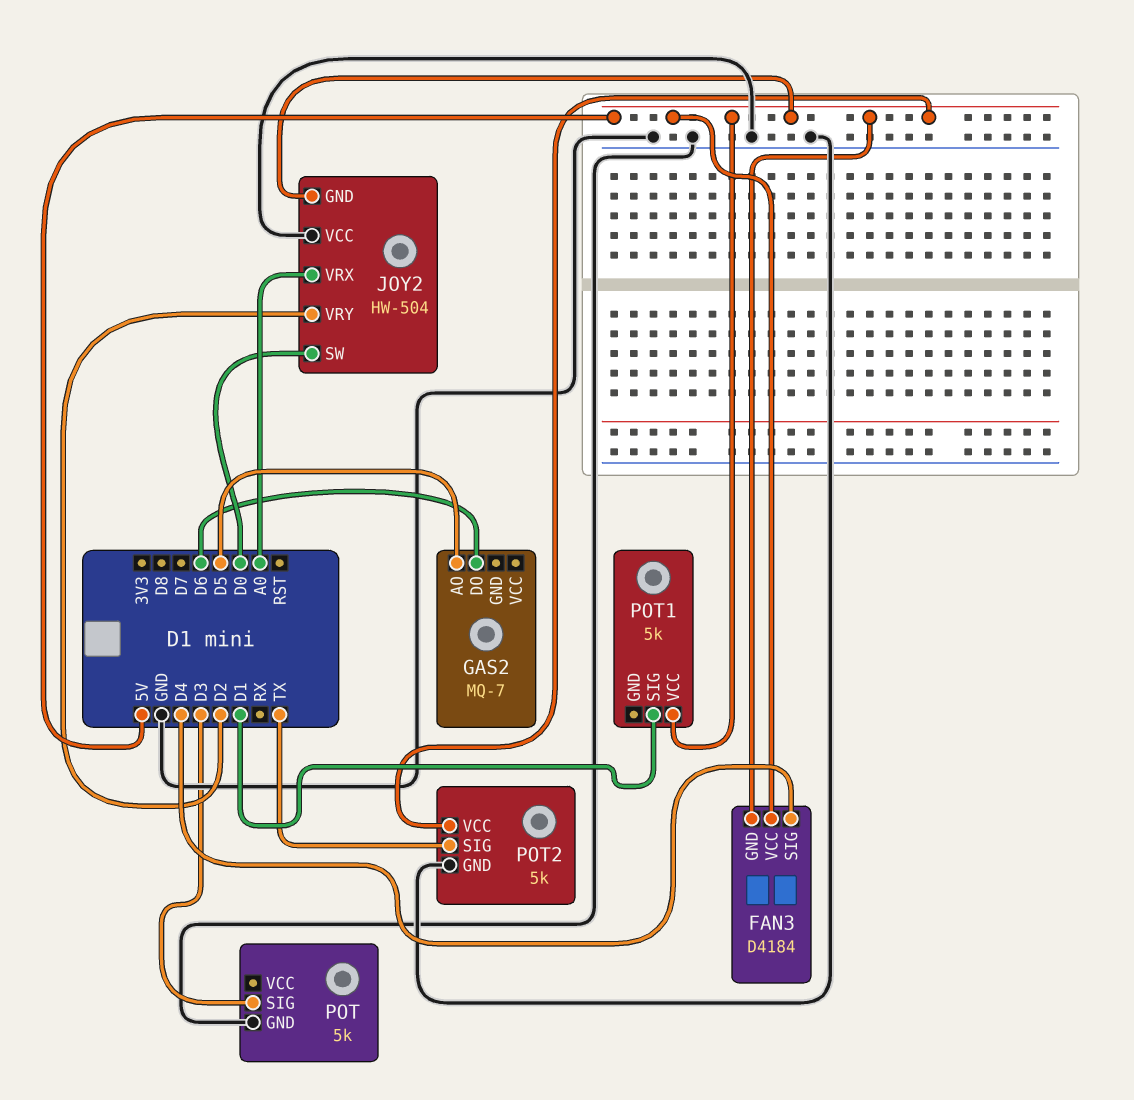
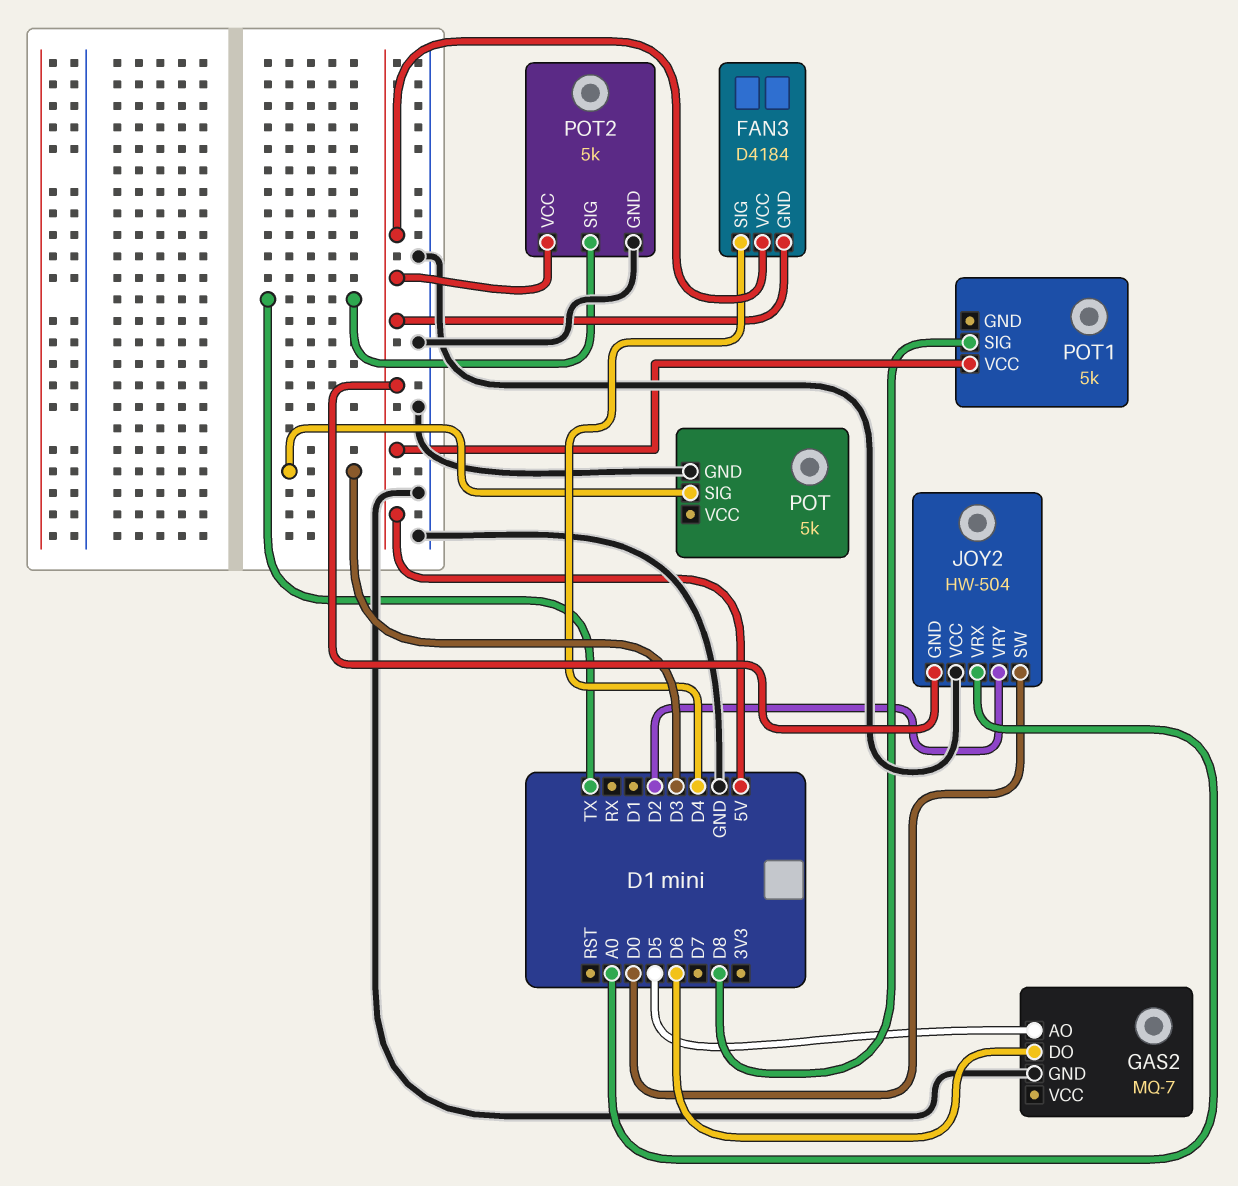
GAS2 pin GND: none -> GND
POT1 pin SIG: D1 -> D8

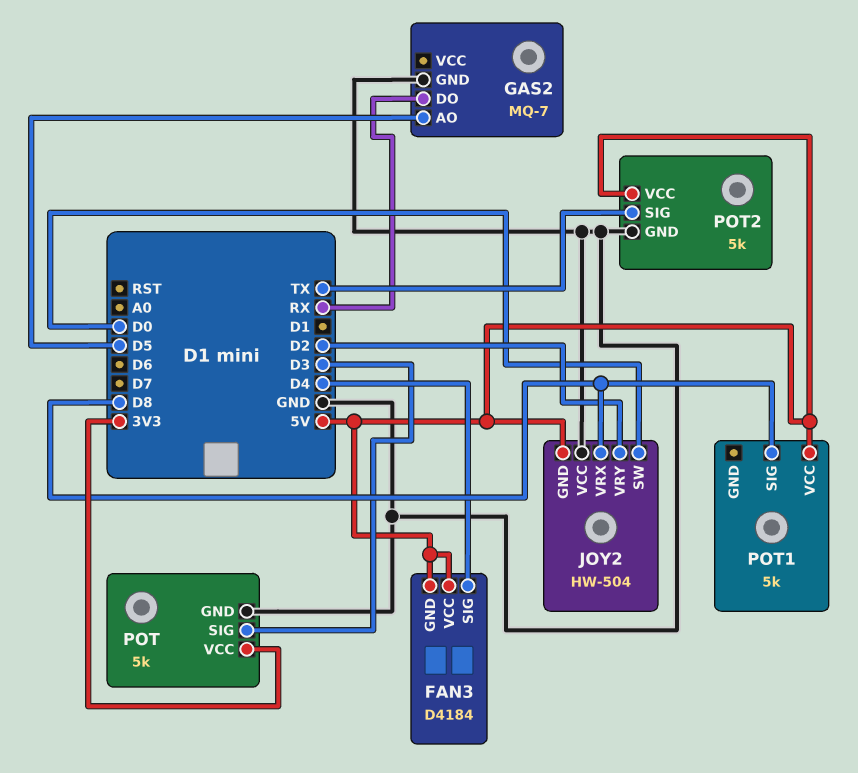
GAS2 pin DO: D6 -> RX
JOY2 pin VRX: A0 -> D8
POT pin VCC: none -> 3V3

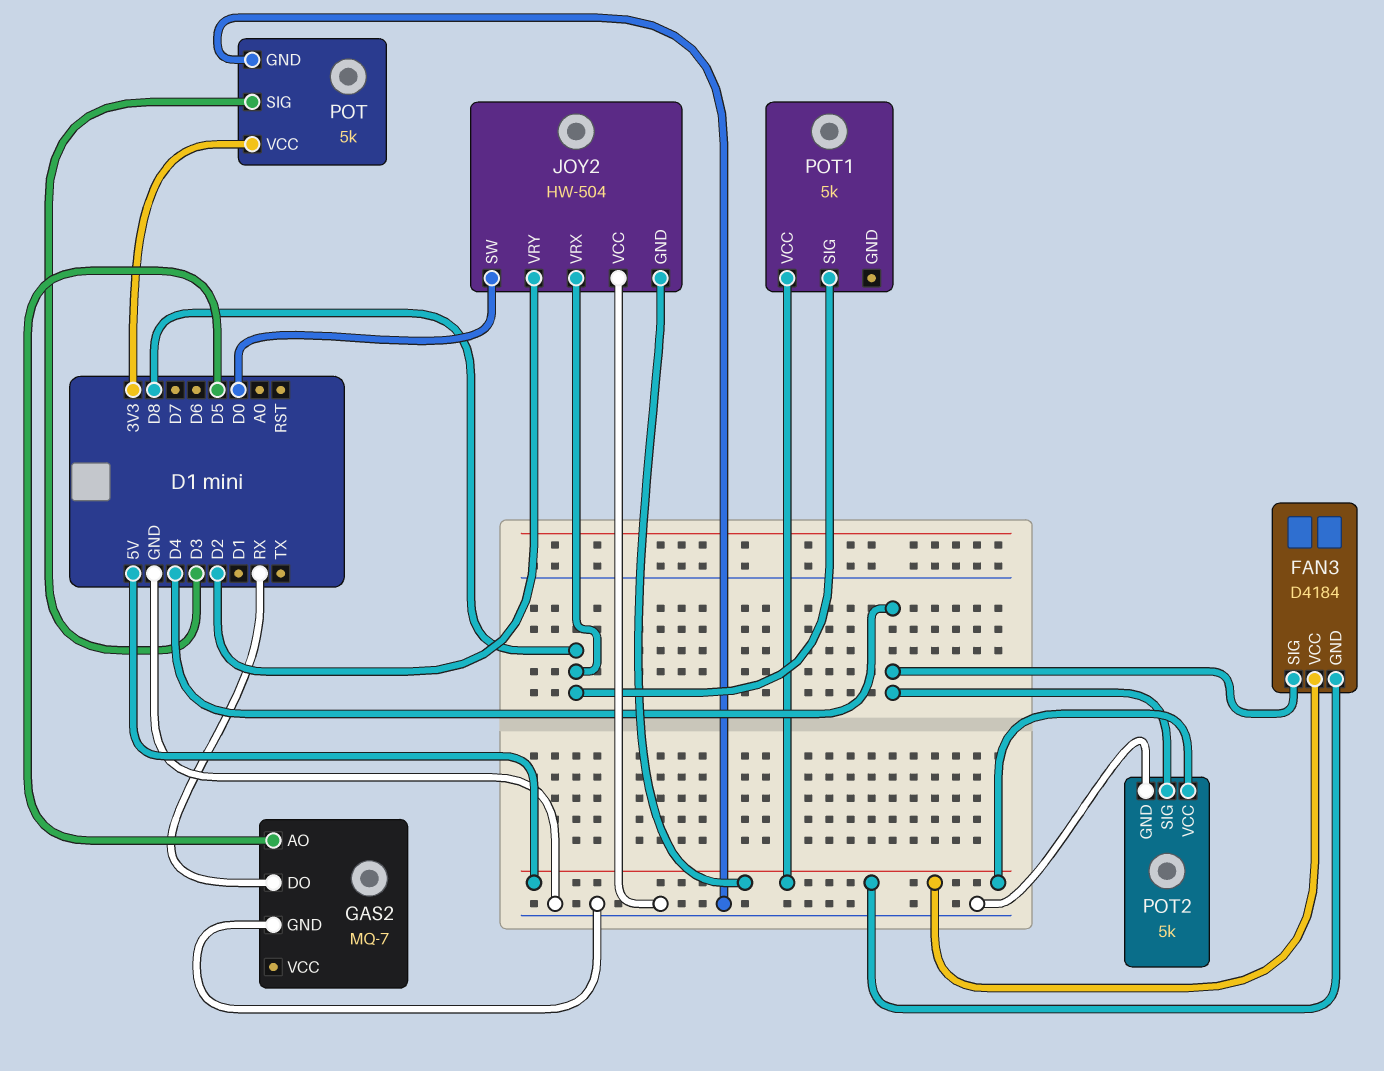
POT2 pin SIG: TX -> D4

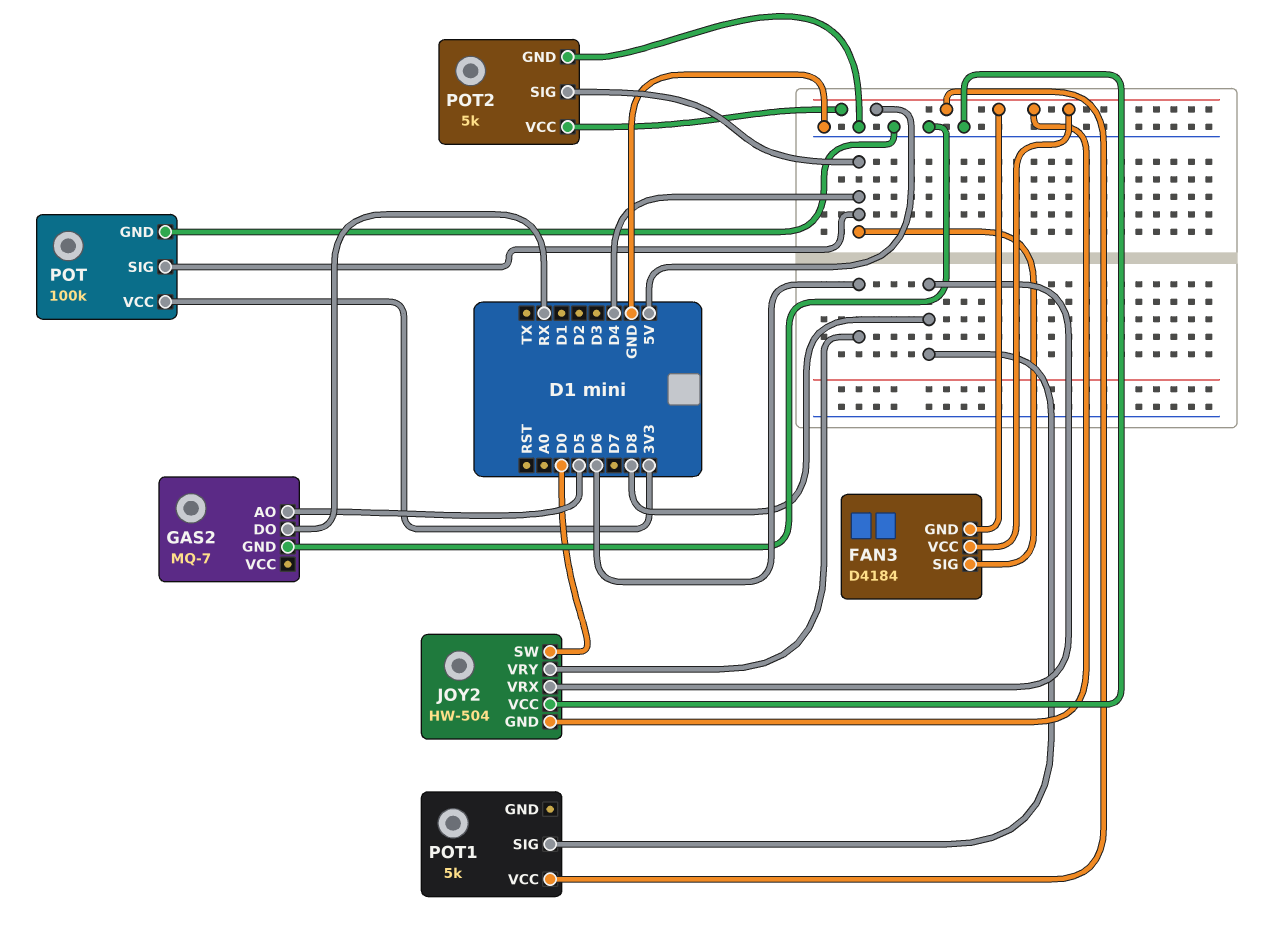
JOY2 pin VRY: D2 -> D6
POT: 5k -> 100k
POT pin SIG: D3 -> D4

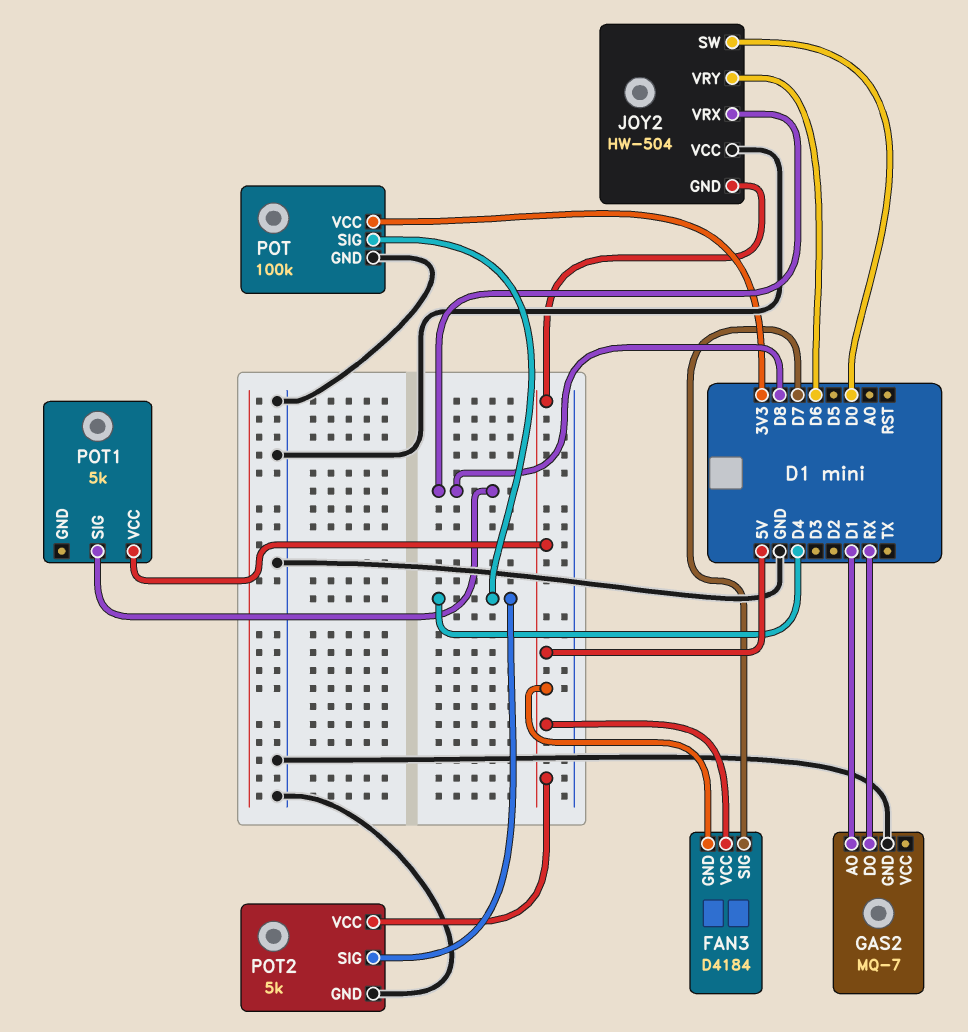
FAN3 pin SIG: D4 -> D7
GAS2 pin AO: D5 -> D1

